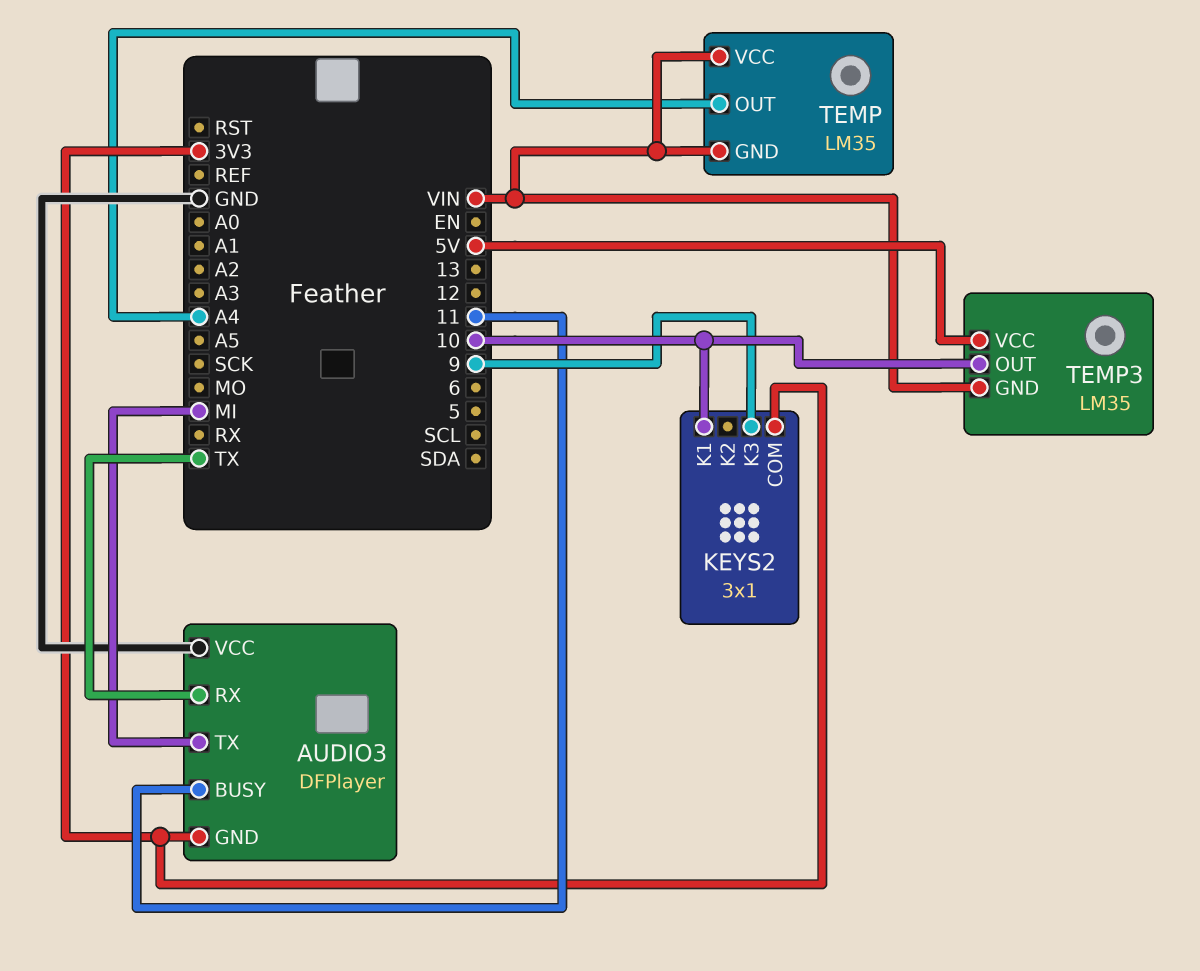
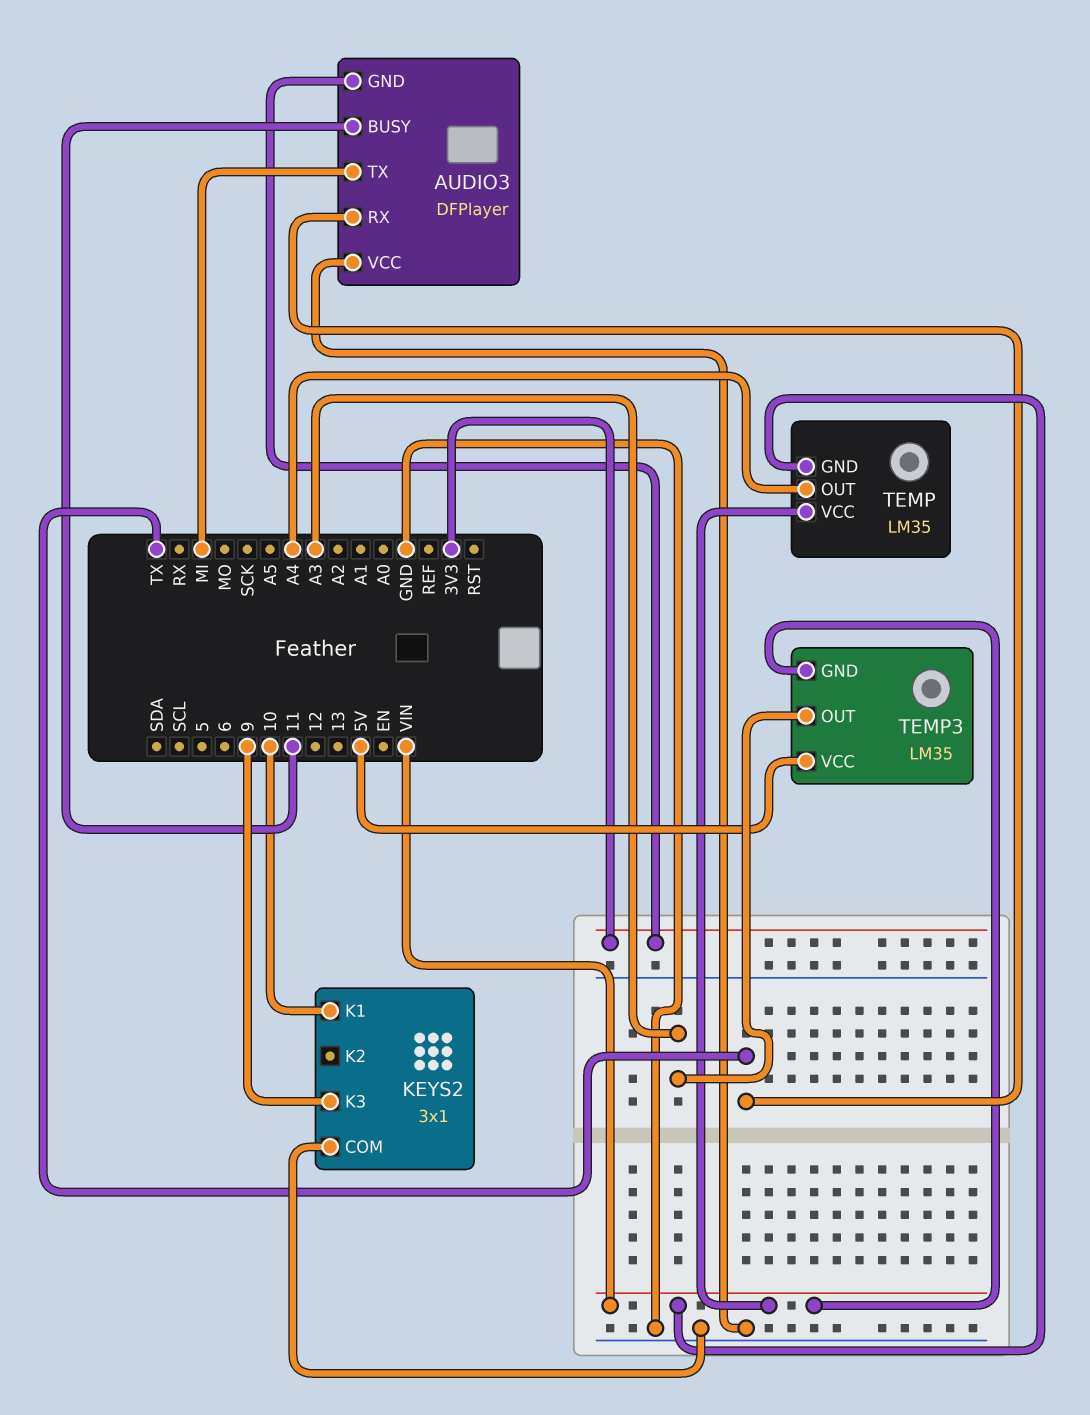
KEYS2 pin COM: 3V3 -> GND
TEMP3 pin OUT: 10 -> A3

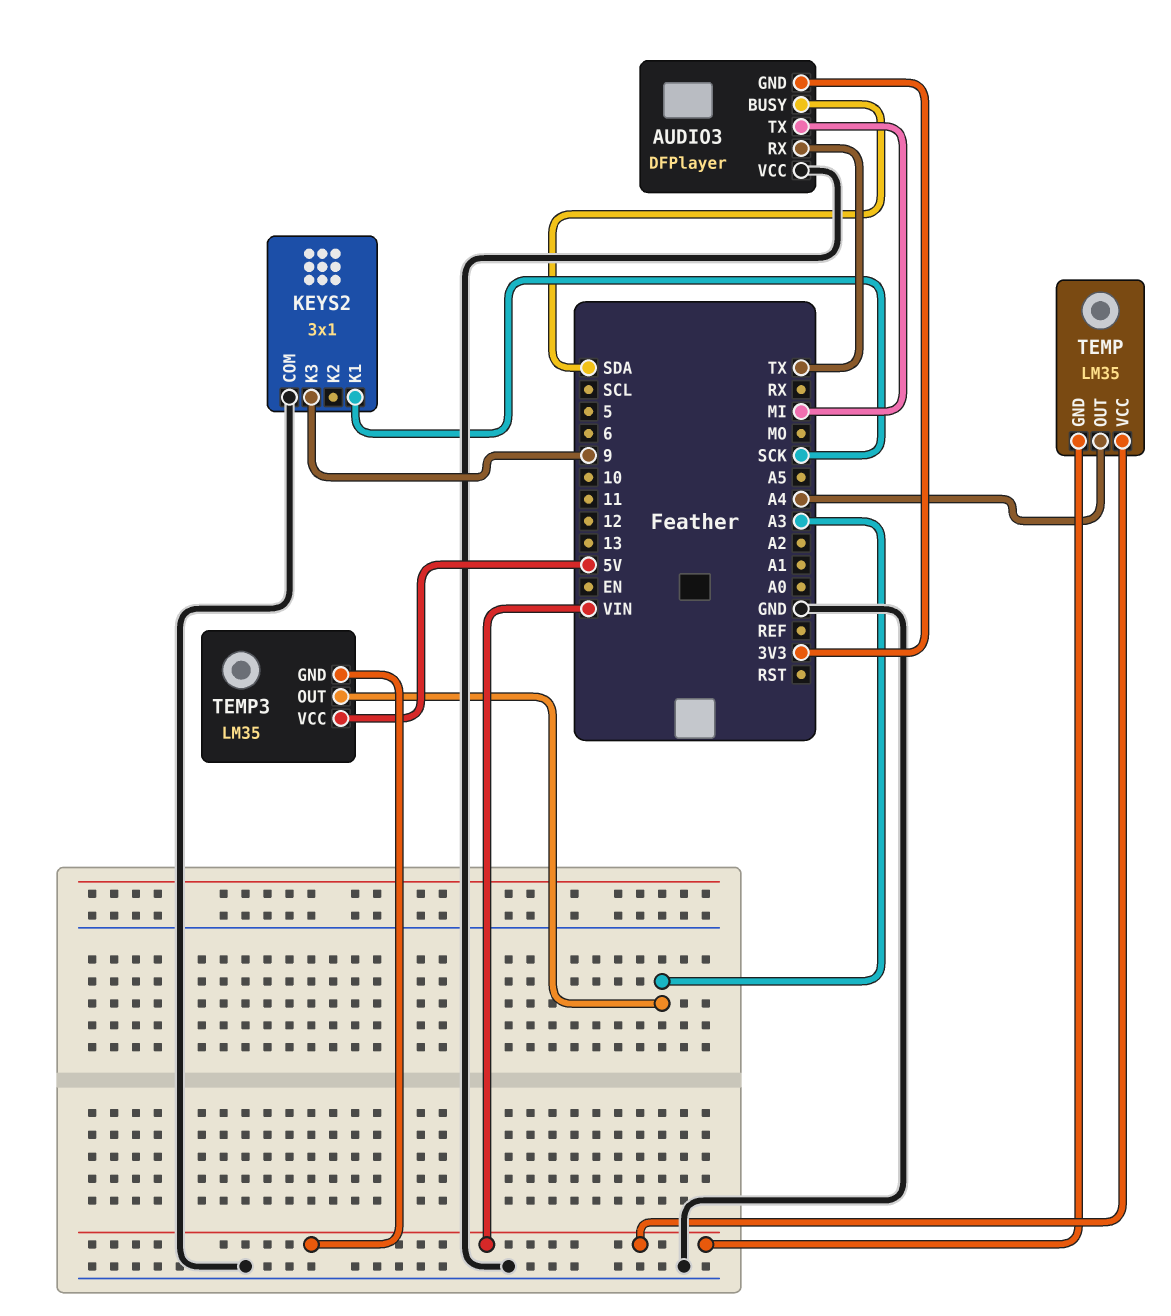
AUDIO3 pin BUSY: 11 -> SDA
KEYS2 pin K1: 10 -> SCK

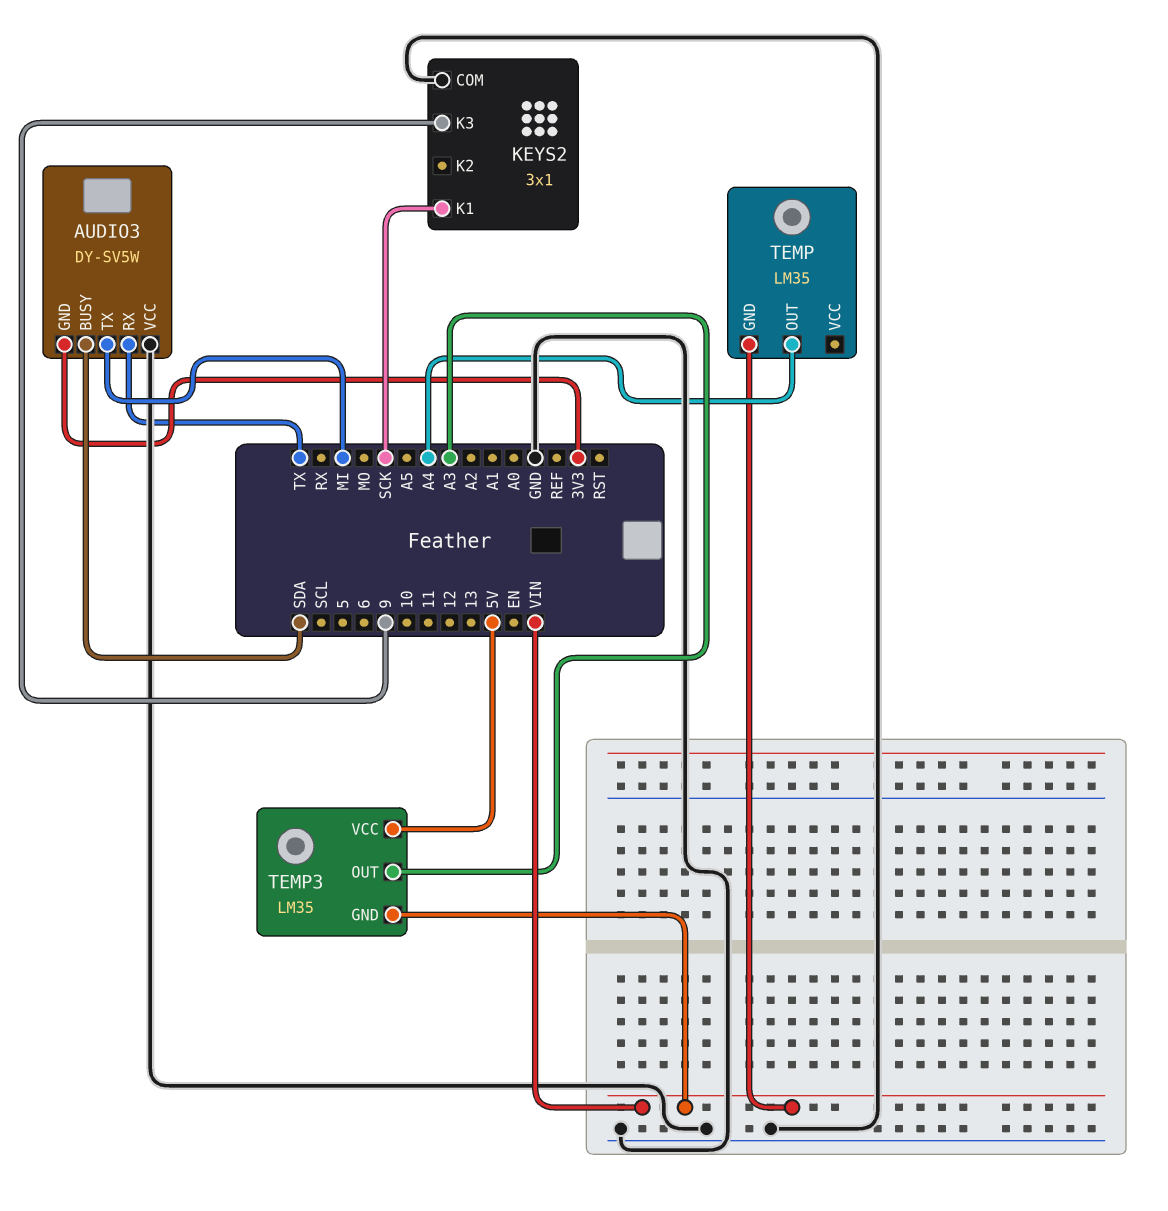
AUDIO3: DFPlayer -> DY-SV5W
TEMP pin VCC: VIN -> none

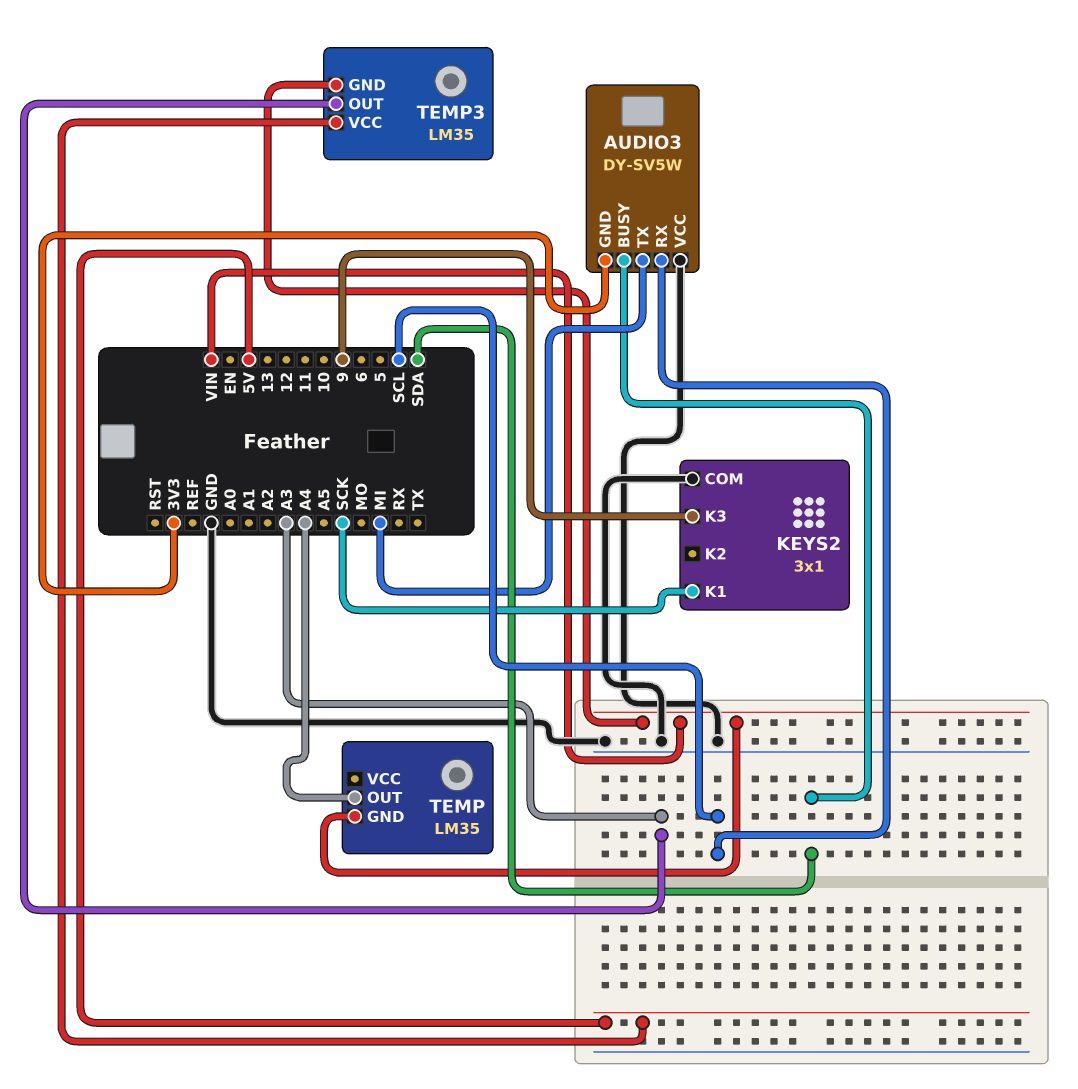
AUDIO3 pin RX: TX -> SCL

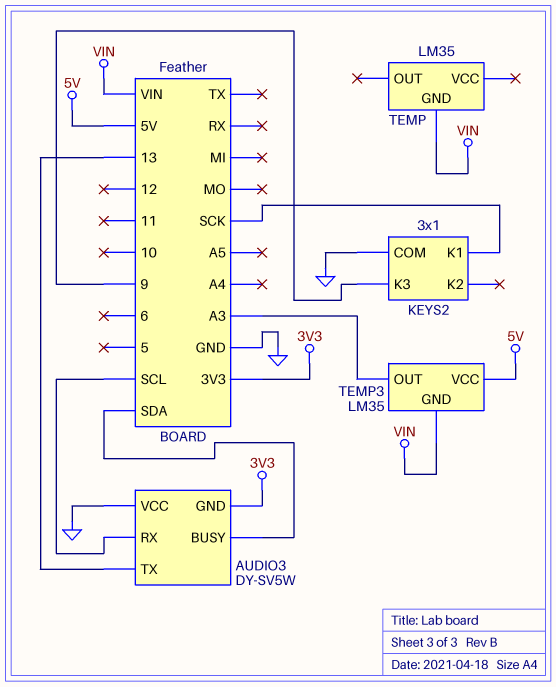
AUDIO3 pin TX: MI -> 13
TEMP pin OUT: A4 -> none

